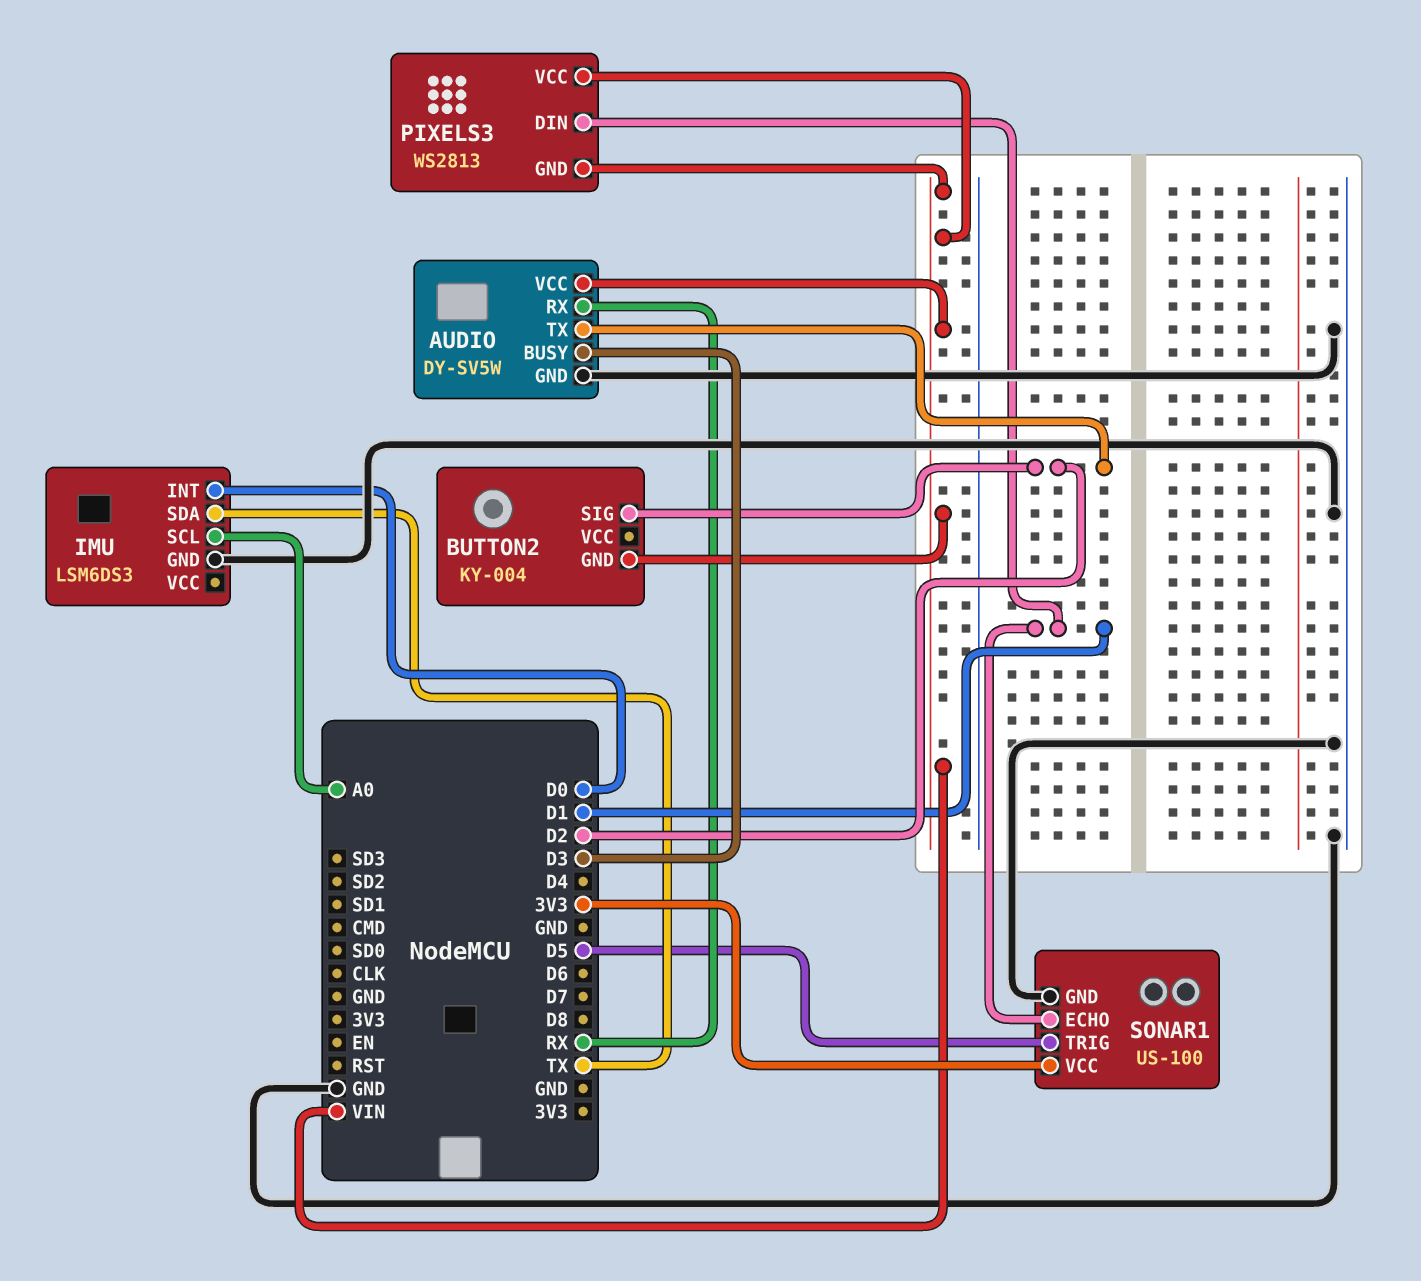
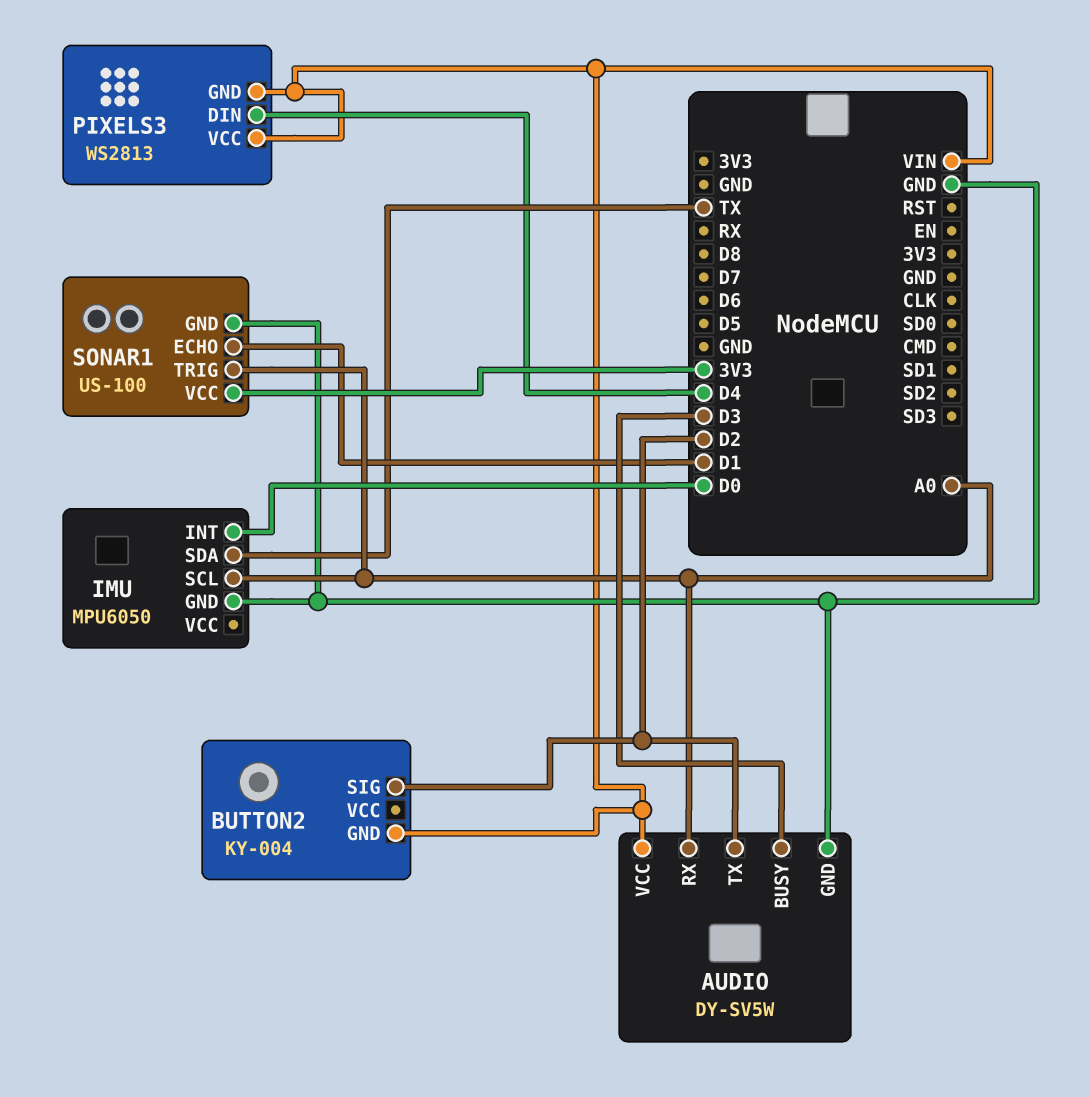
AUDIO pin RX: RX -> A0
IMU: LSM6DS3 -> MPU6050
PIXELS3 pin DIN: D1 -> D4
SONAR1 pin TRIG: D5 -> A0

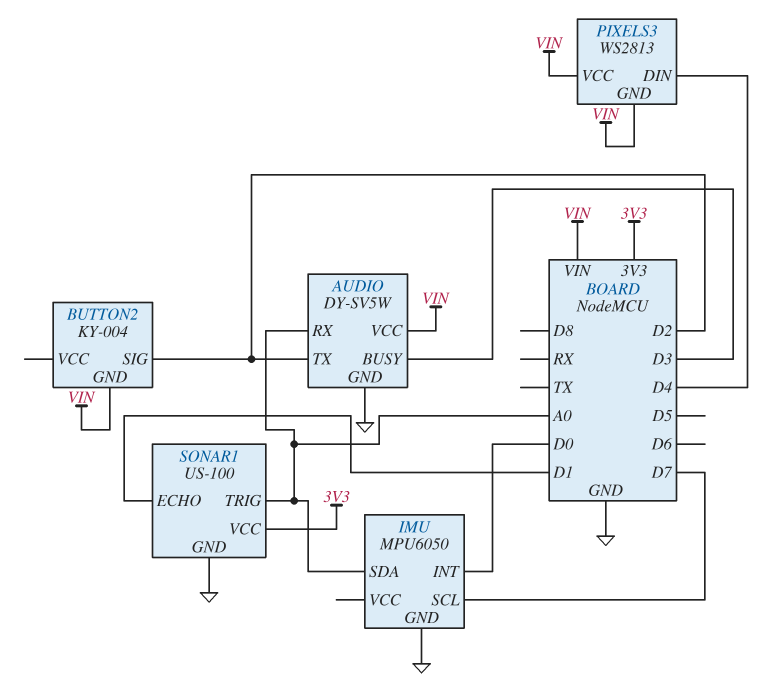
IMU pin SCL: A0 -> D7
IMU pin SDA: TX -> A0

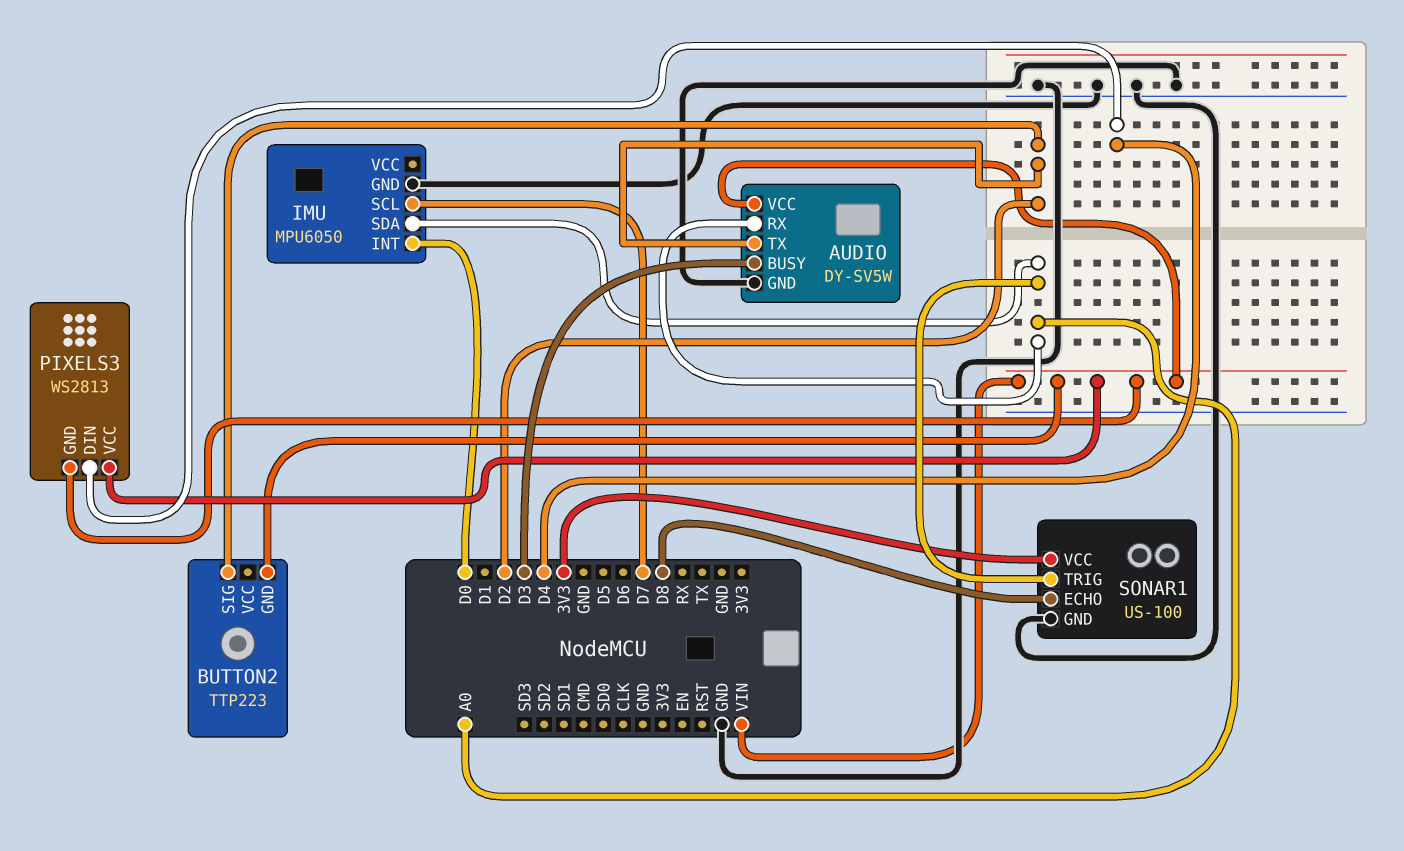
BUTTON2: KY-004 -> TTP223
SONAR1 pin ECHO: D1 -> D8

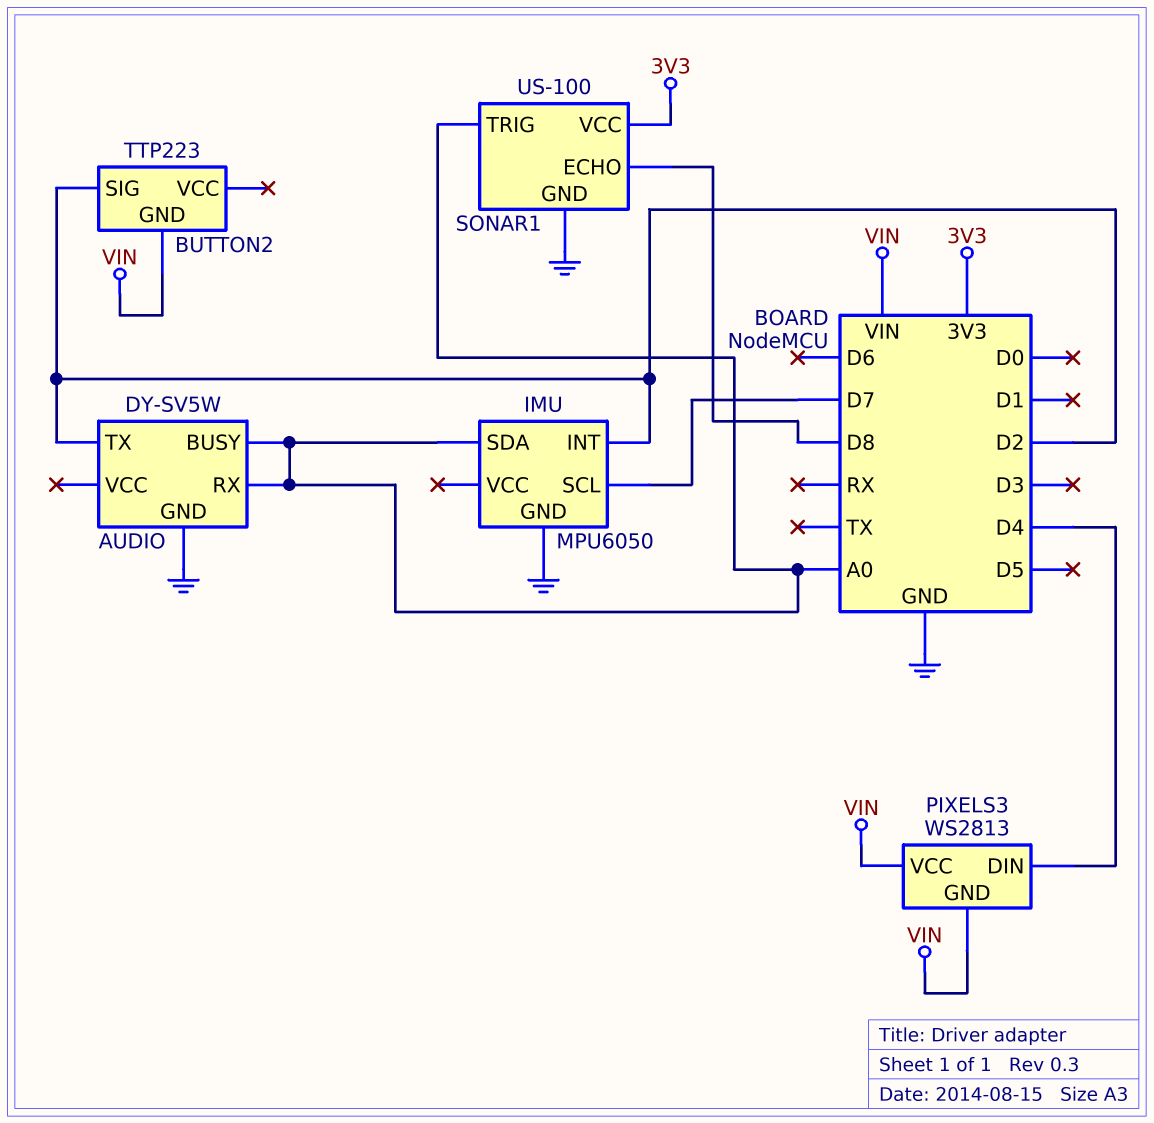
AUDIO pin BUSY: D3 -> A0
AUDIO pin VCC: VIN -> none
IMU pin INT: D0 -> D2

